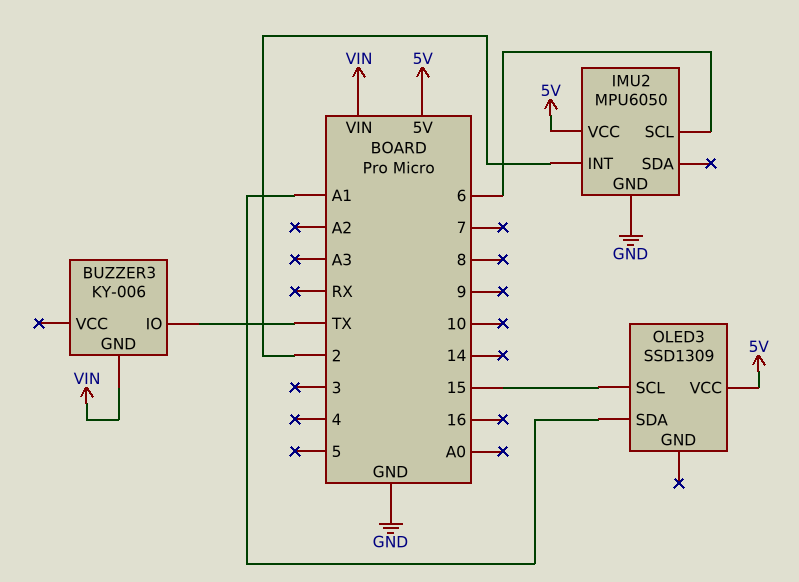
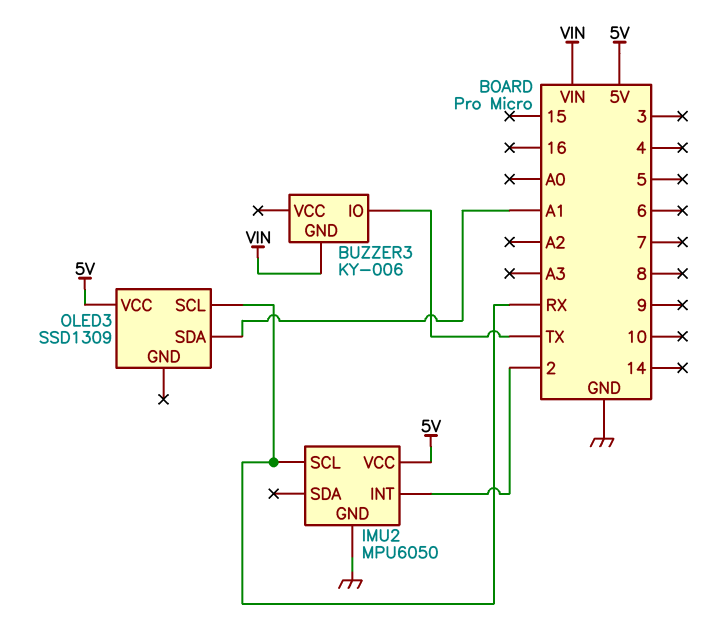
IMU2 pin SCL: 6 -> RX
OLED3 pin SCL: 15 -> RX

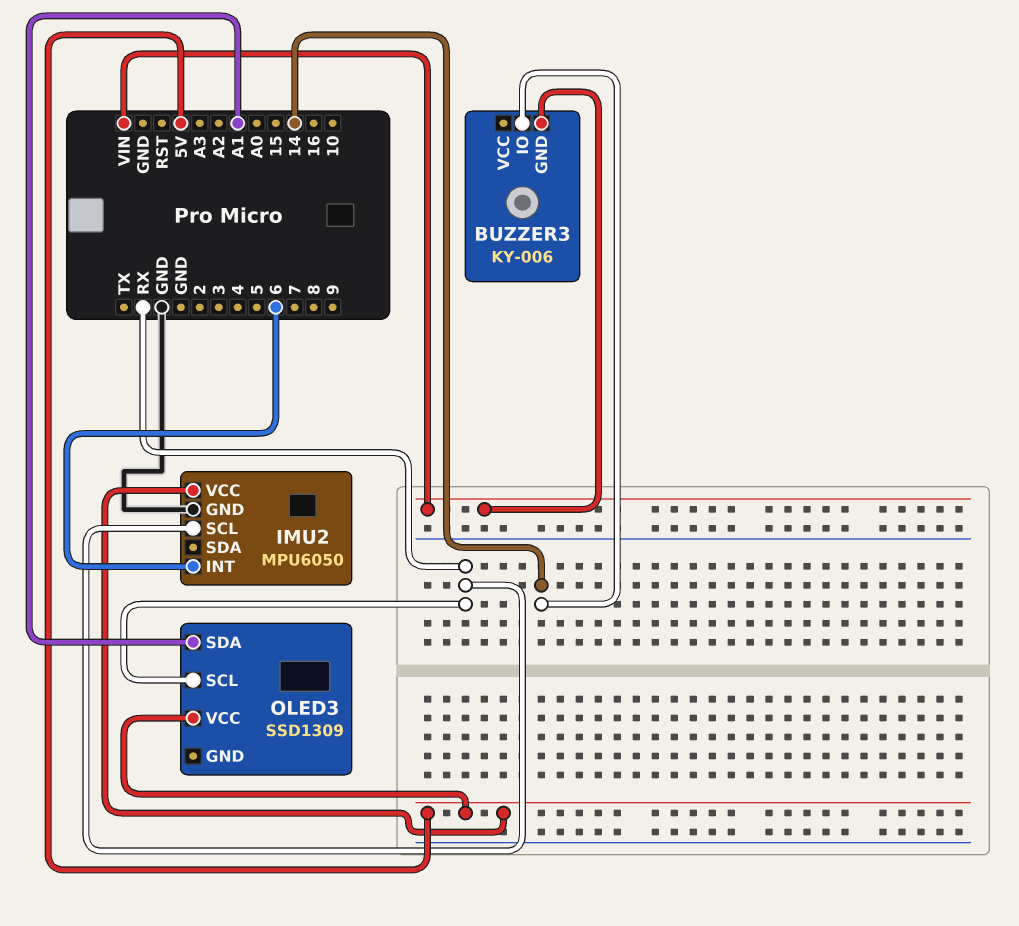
BUZZER3 pin IO: TX -> 14
IMU2 pin INT: 2 -> 6

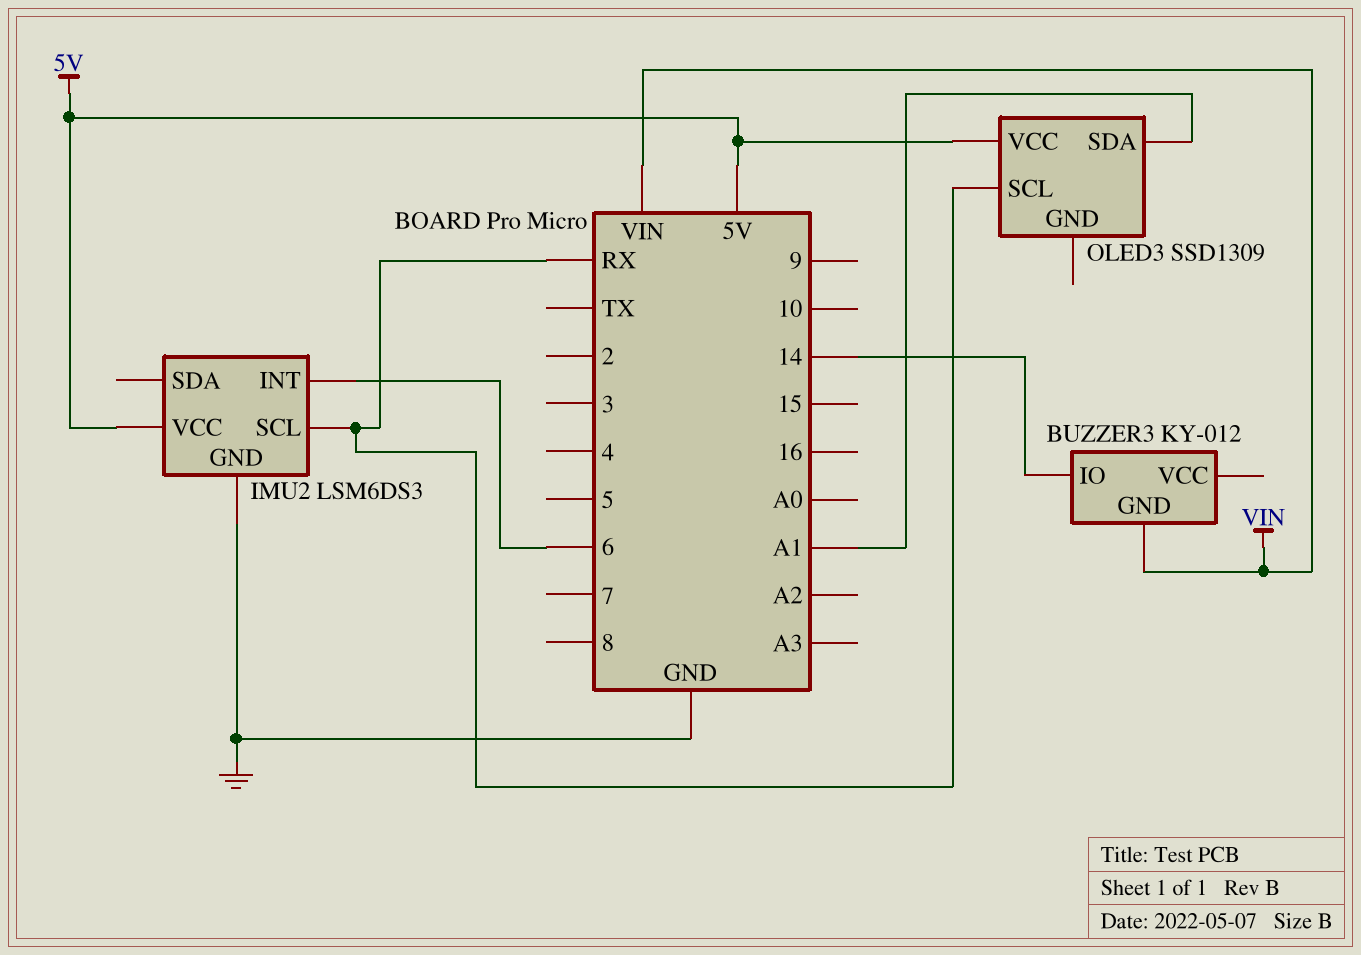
BUZZER3: KY-006 -> KY-012
IMU2: MPU6050 -> LSM6DS3

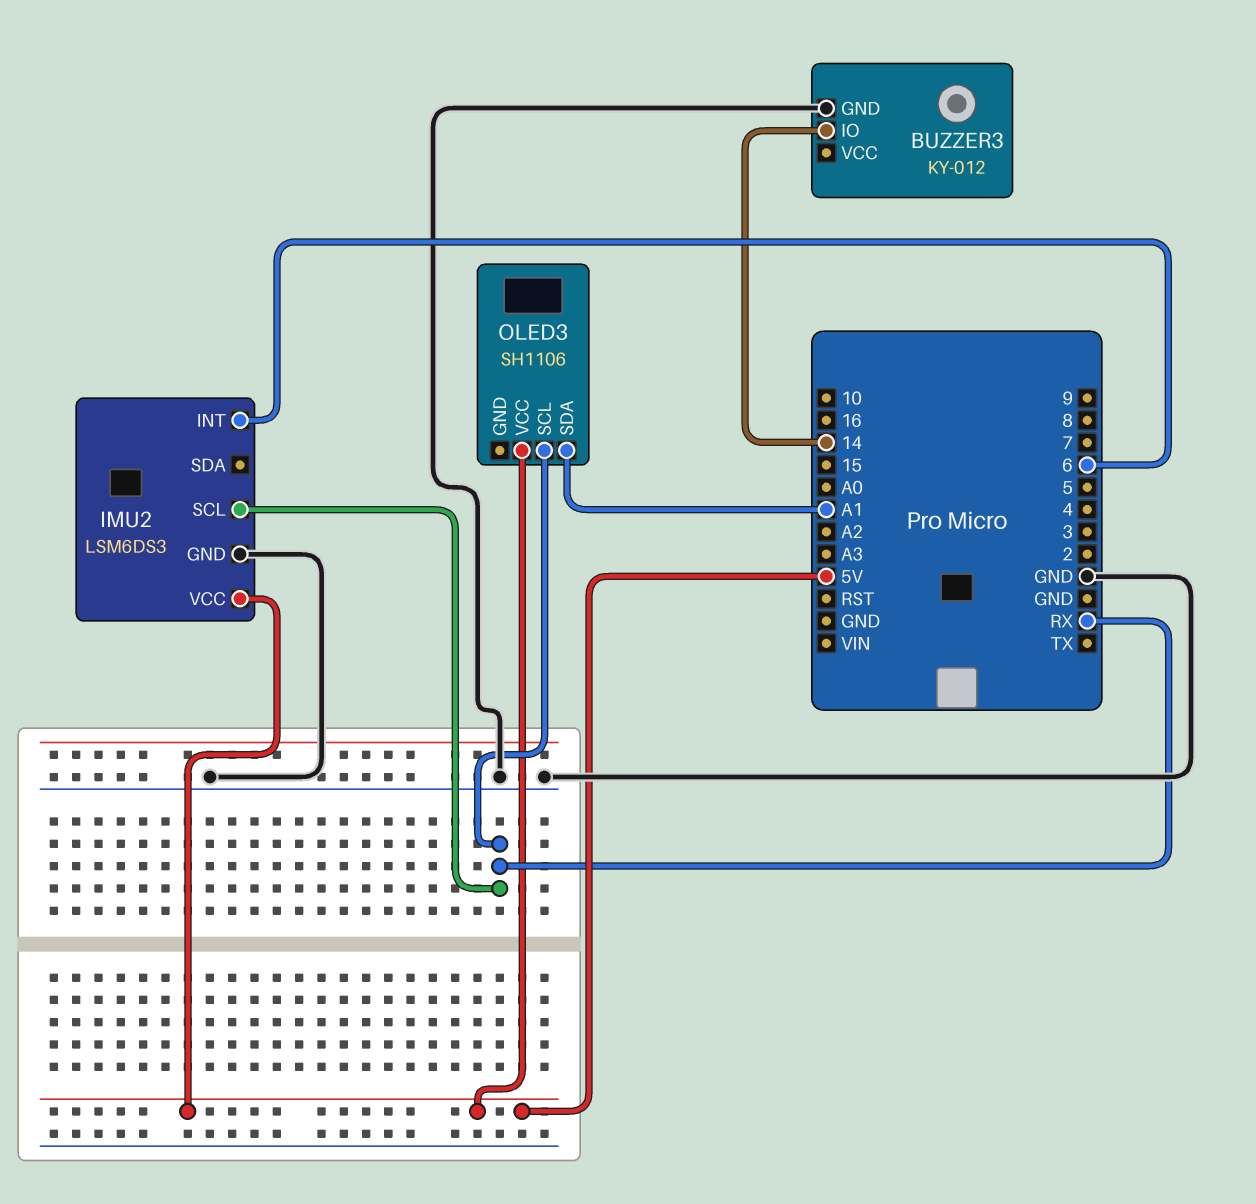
BUZZER3 pin GND: VIN -> GND
OLED3: SSD1309 -> SH1106

